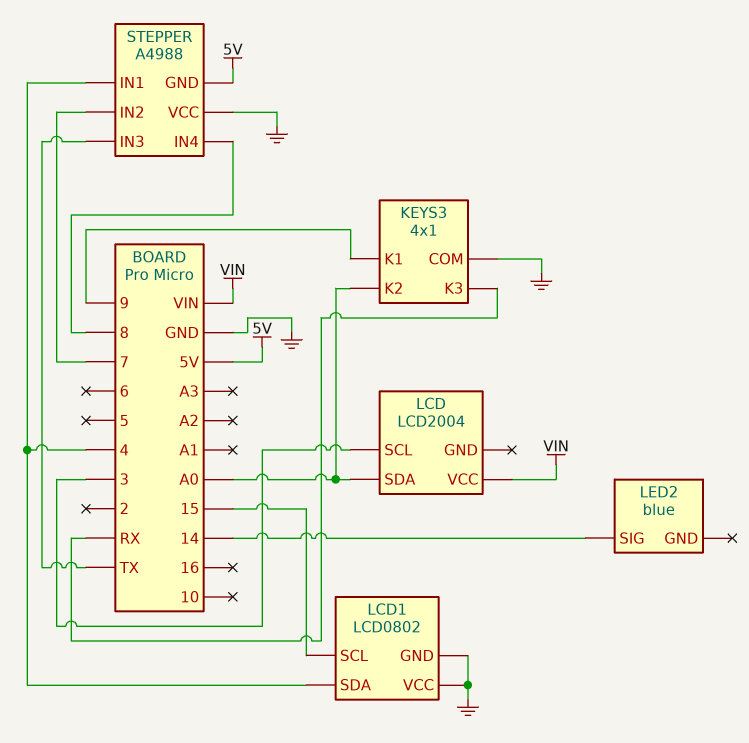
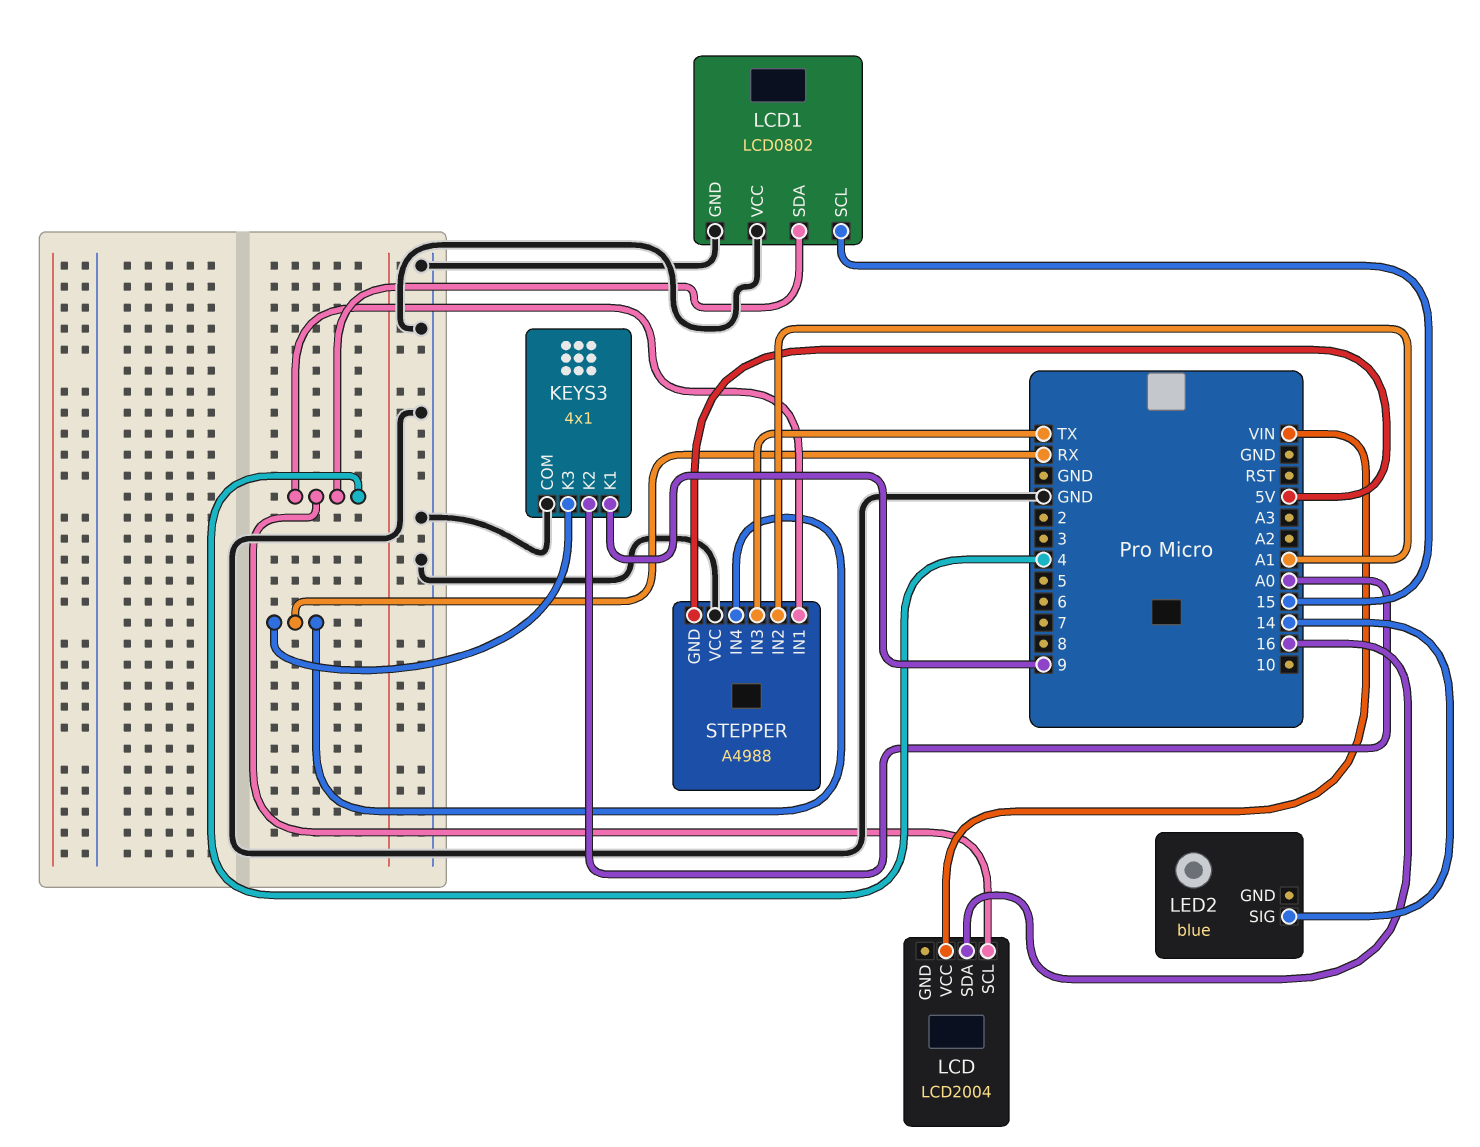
LCD pin SCL: 3 -> 4
LCD pin SDA: A0 -> 16
STEPPER pin IN2: 7 -> A1
STEPPER pin IN4: 8 -> RX

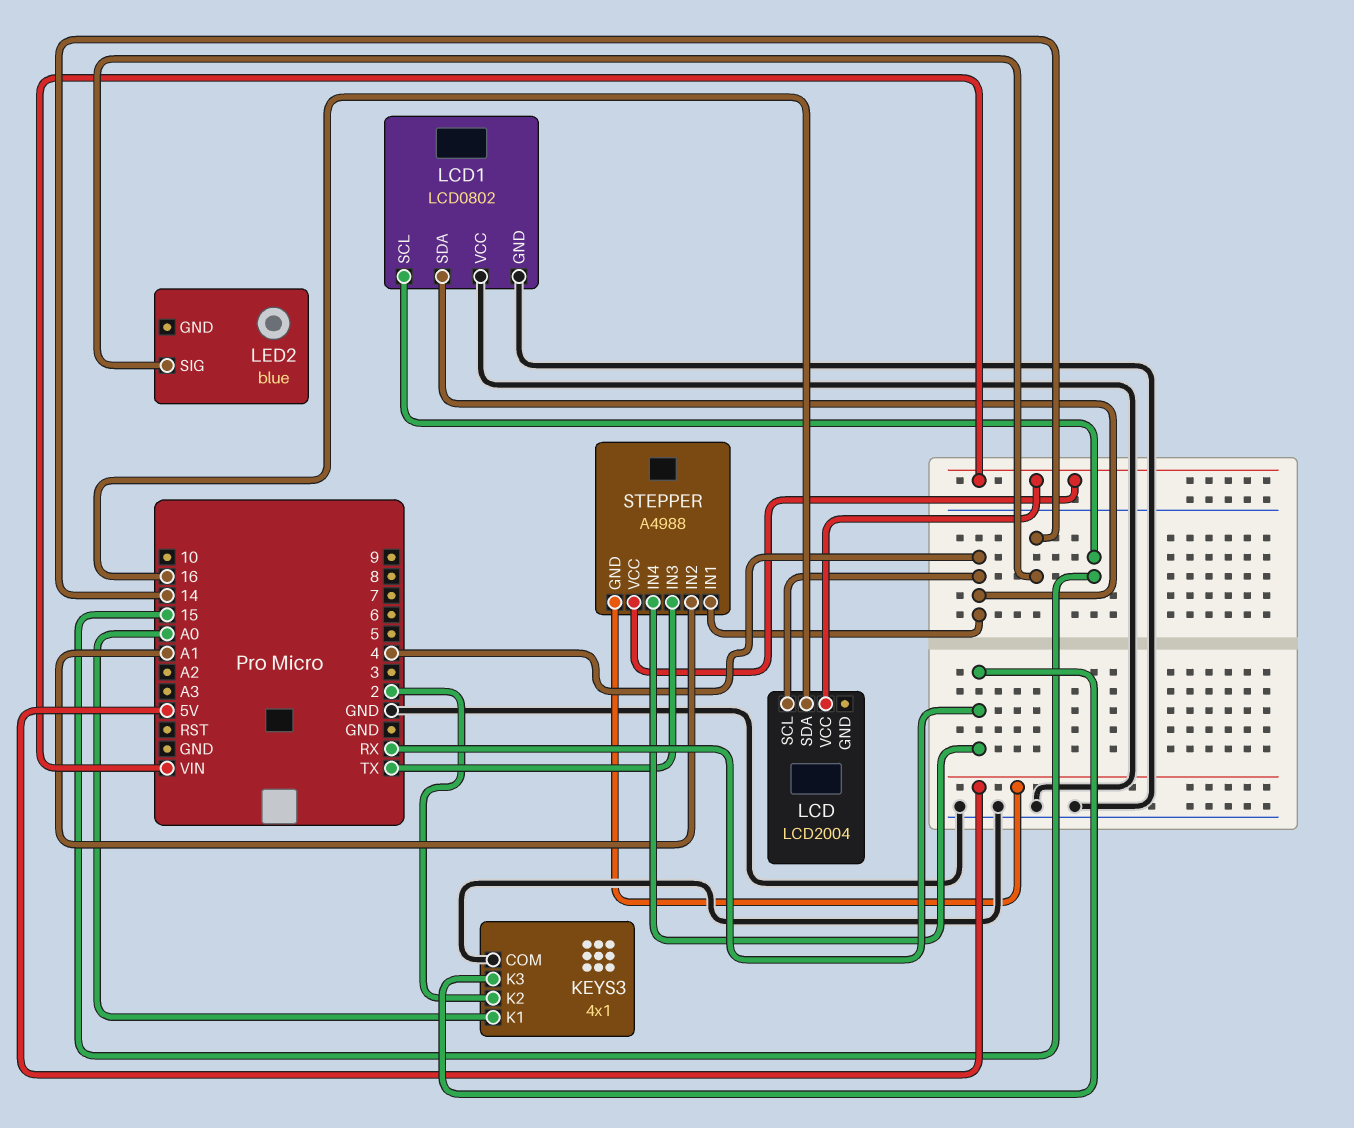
KEYS3 pin K1: 9 -> A0
KEYS3 pin K2: A0 -> 2
STEPPER pin VCC: GND -> VIN

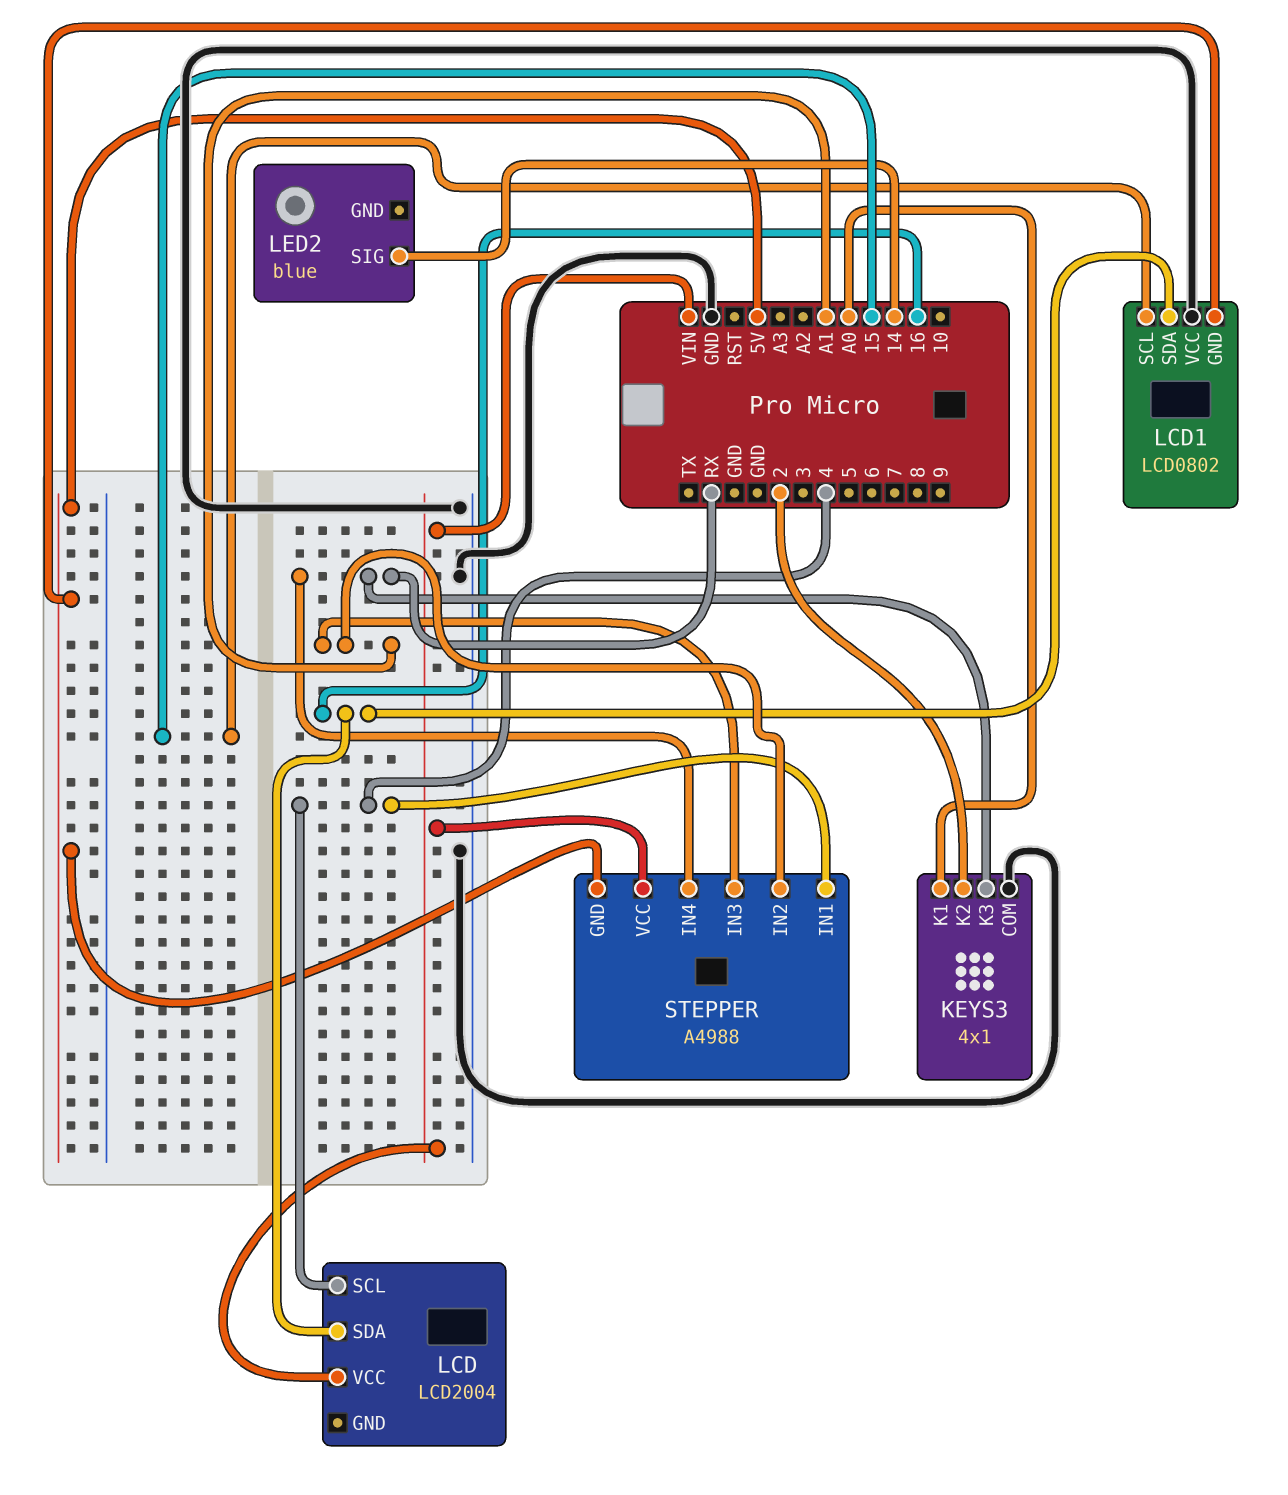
LCD1 pin GND: GND -> 5V
LCD1 pin SDA: 4 -> 16
STEPPER pin IN3: TX -> A1

